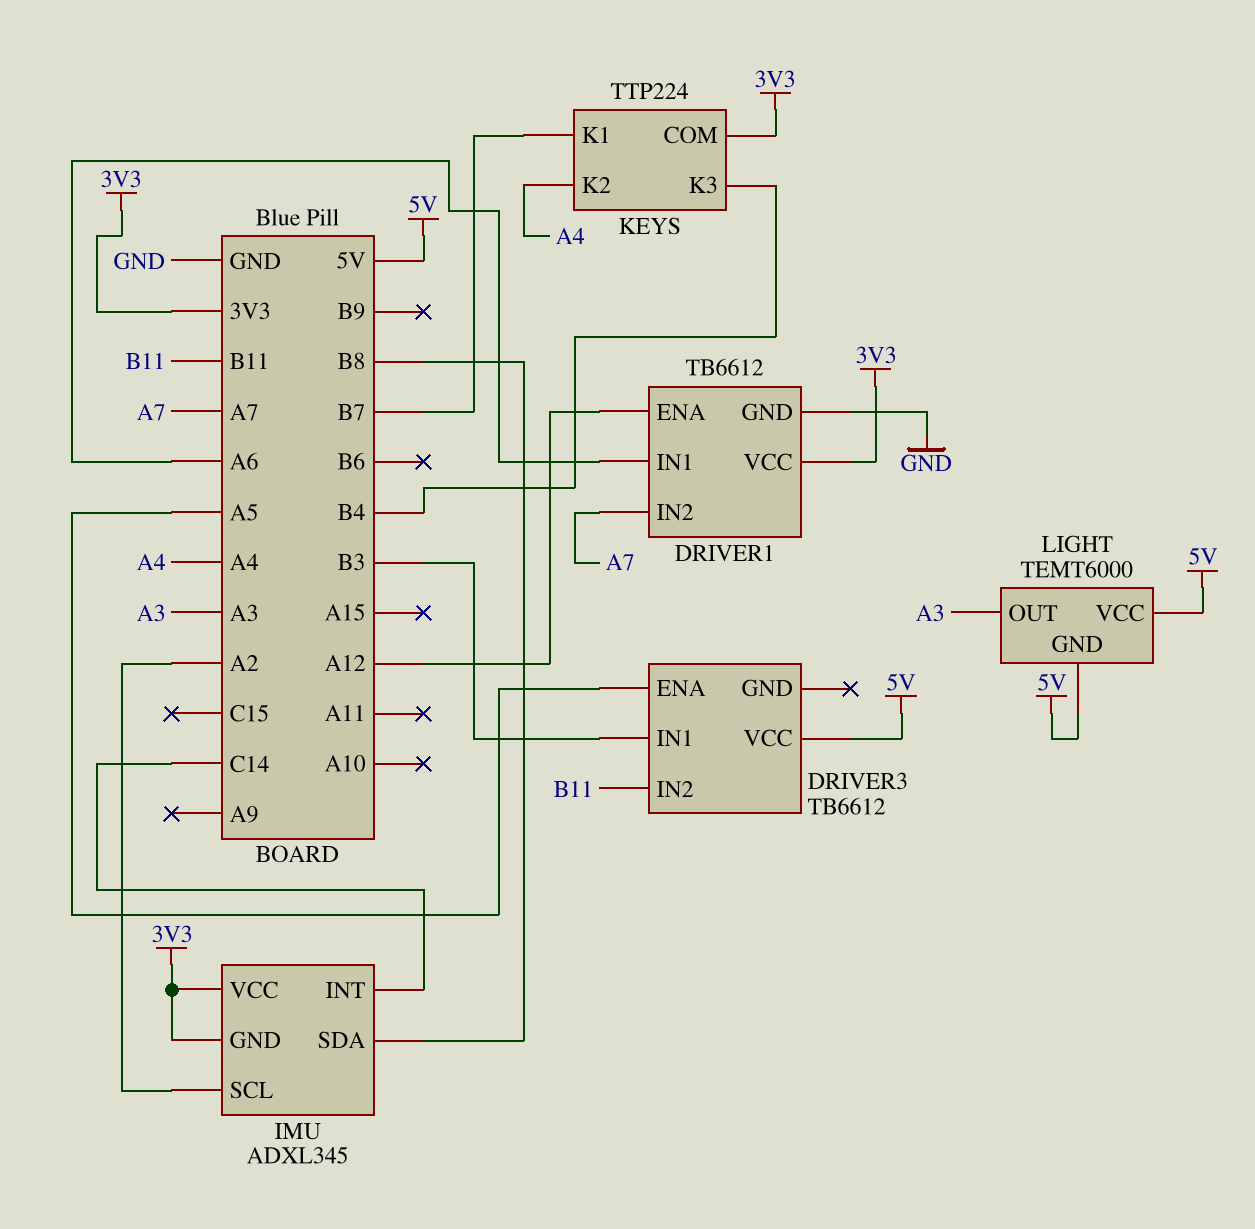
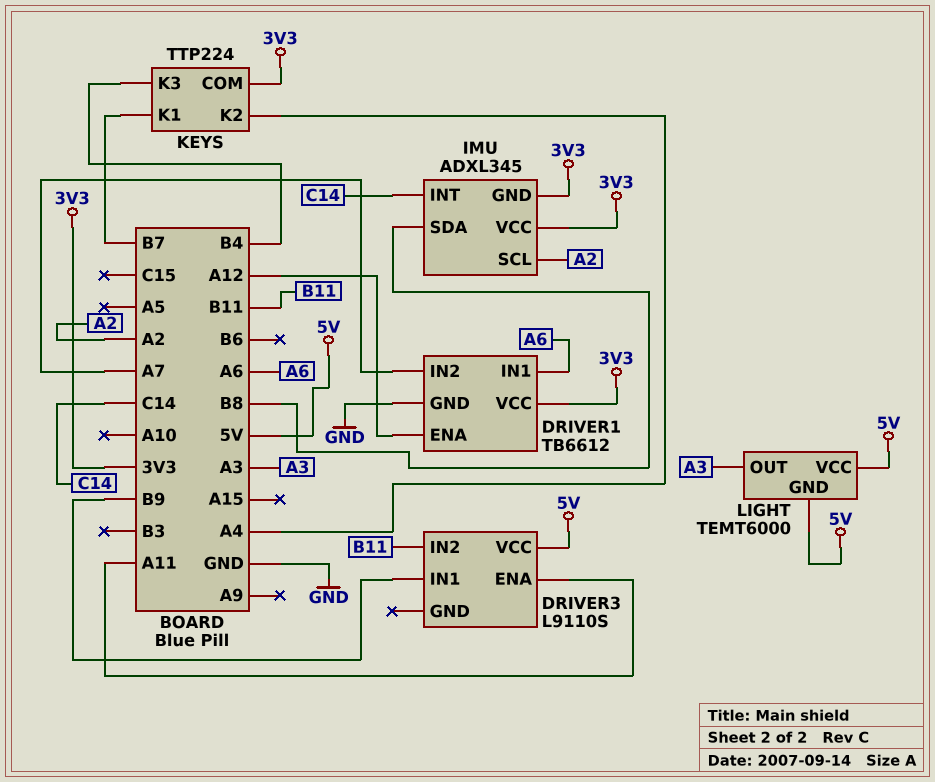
DRIVER3: TB6612 -> L9110S
DRIVER3 pin ENA: A5 -> A11
DRIVER3 pin IN1: B3 -> B9

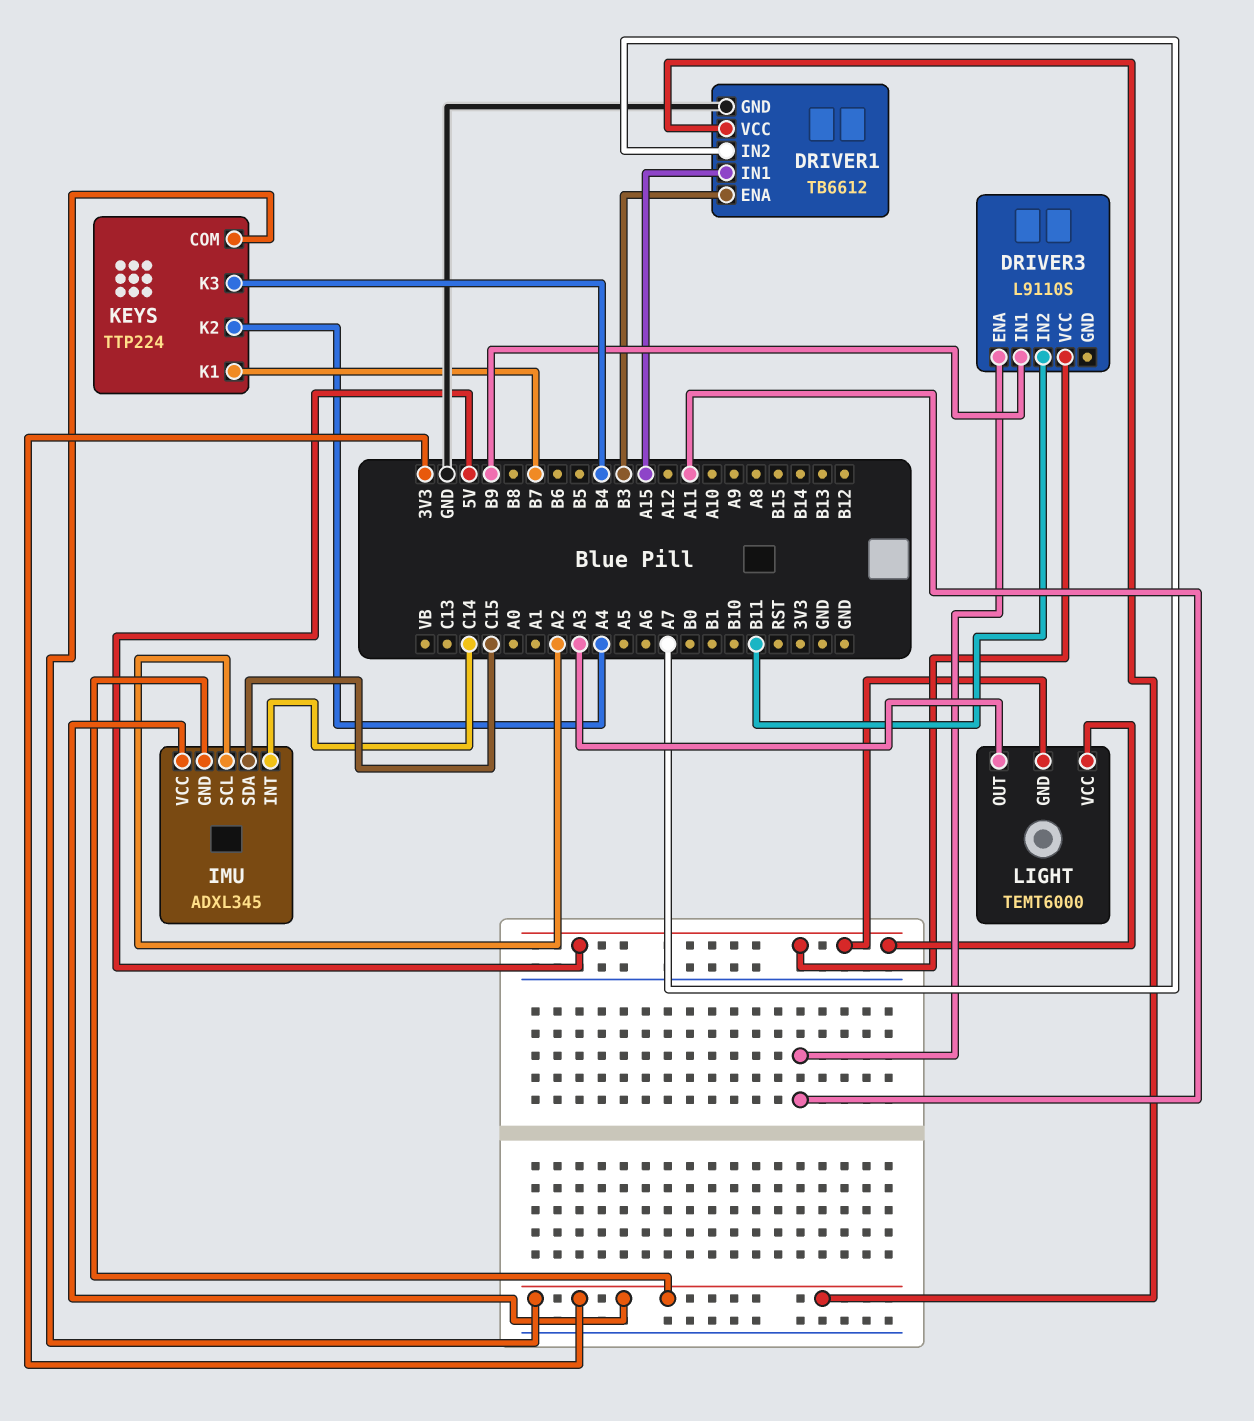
DRIVER1 pin ENA: A12 -> B3
DRIVER1 pin IN1: A6 -> A15
IMU pin SDA: B8 -> C15

